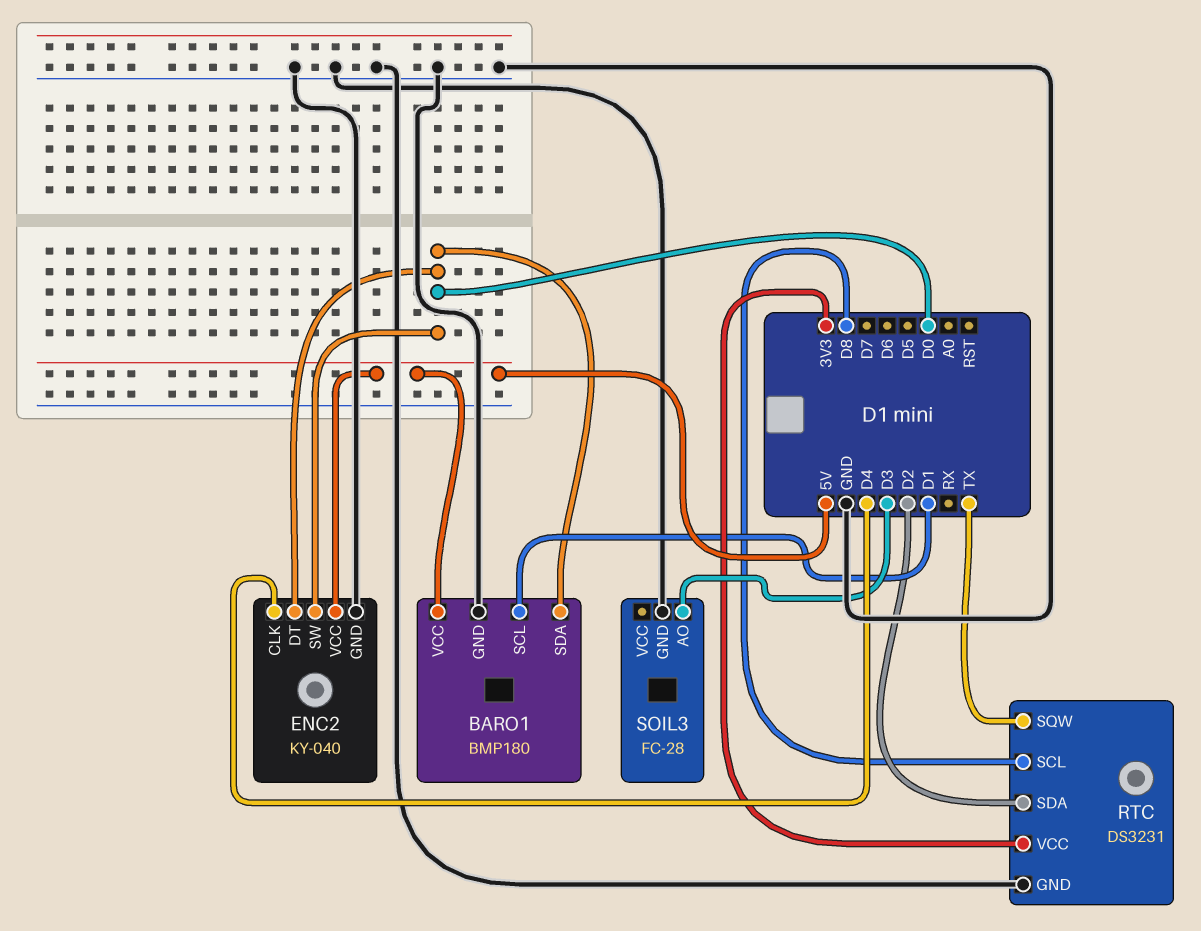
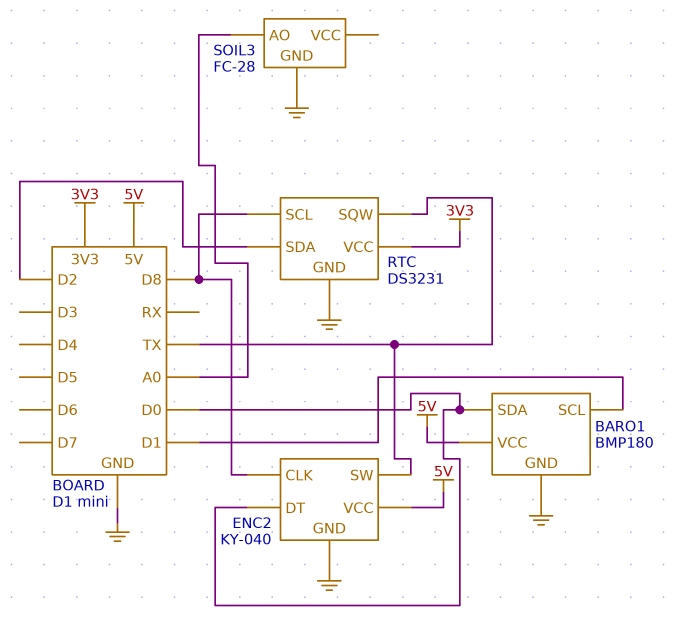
ENC2 pin CLK: D4 -> D8
ENC2 pin SW: D0 -> TX
SOIL3 pin AO: D3 -> A0

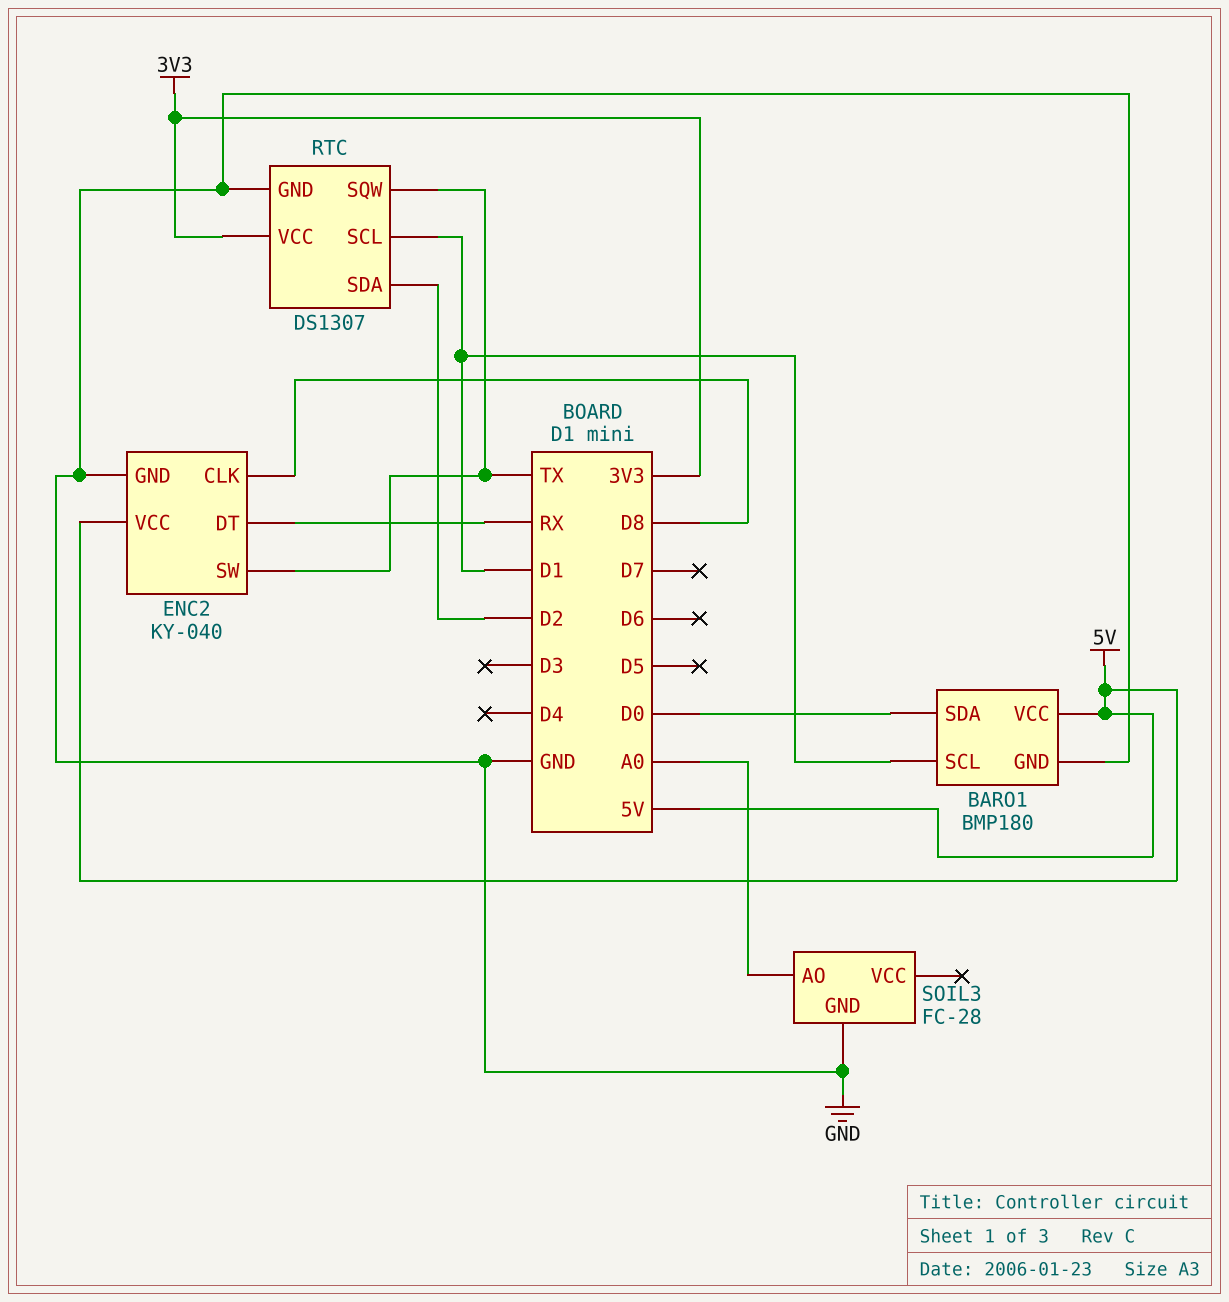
ENC2 pin DT: D0 -> RX
RTC: DS3231 -> DS1307
RTC pin SCL: D8 -> D1

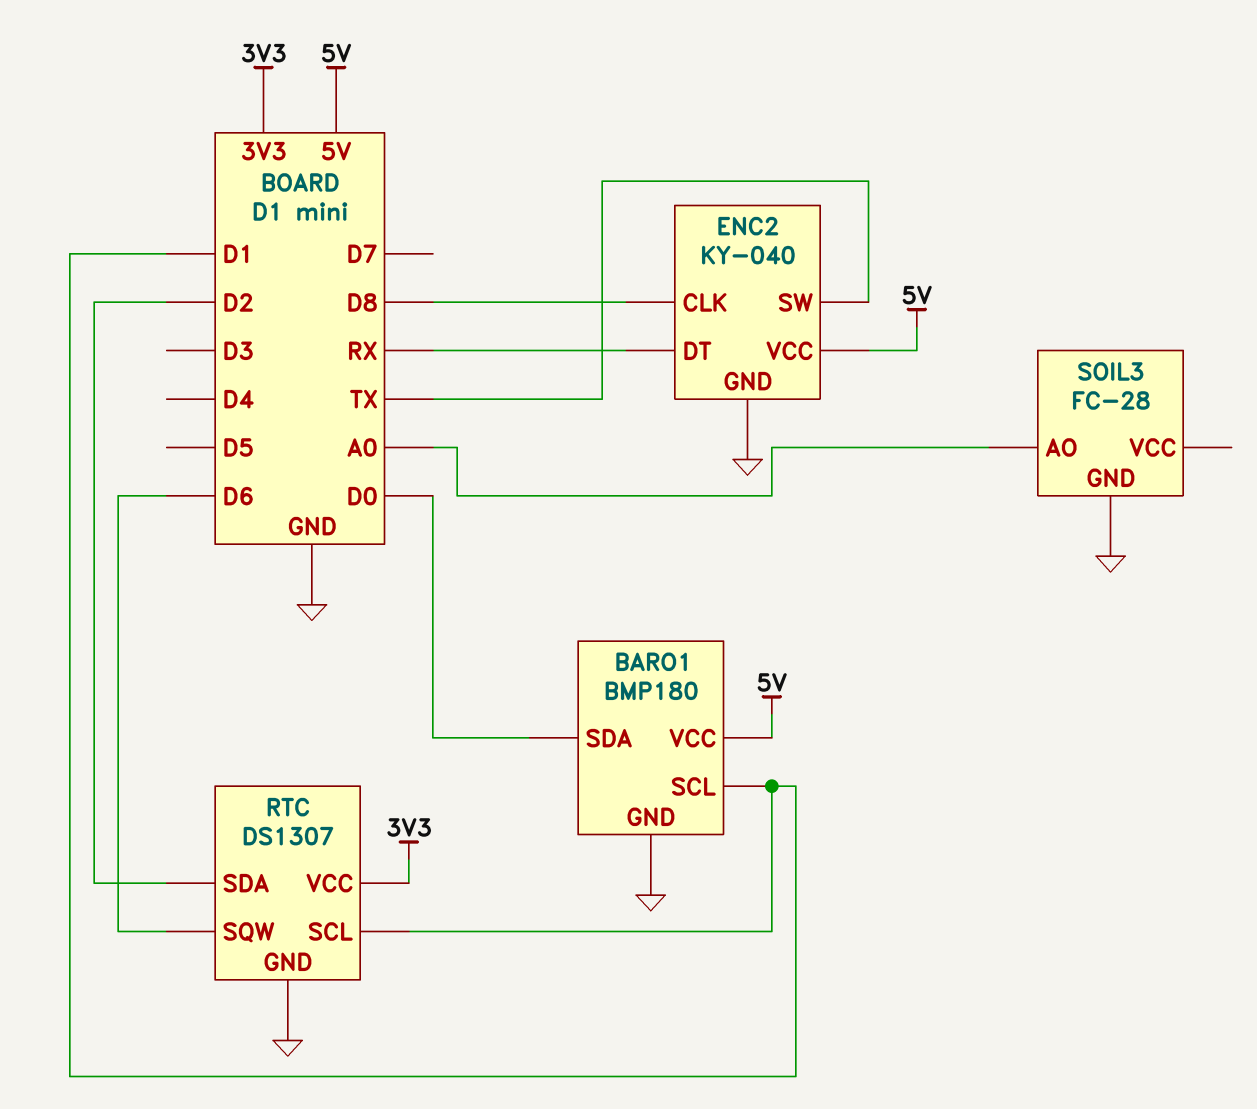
RTC pin SQW: TX -> D6

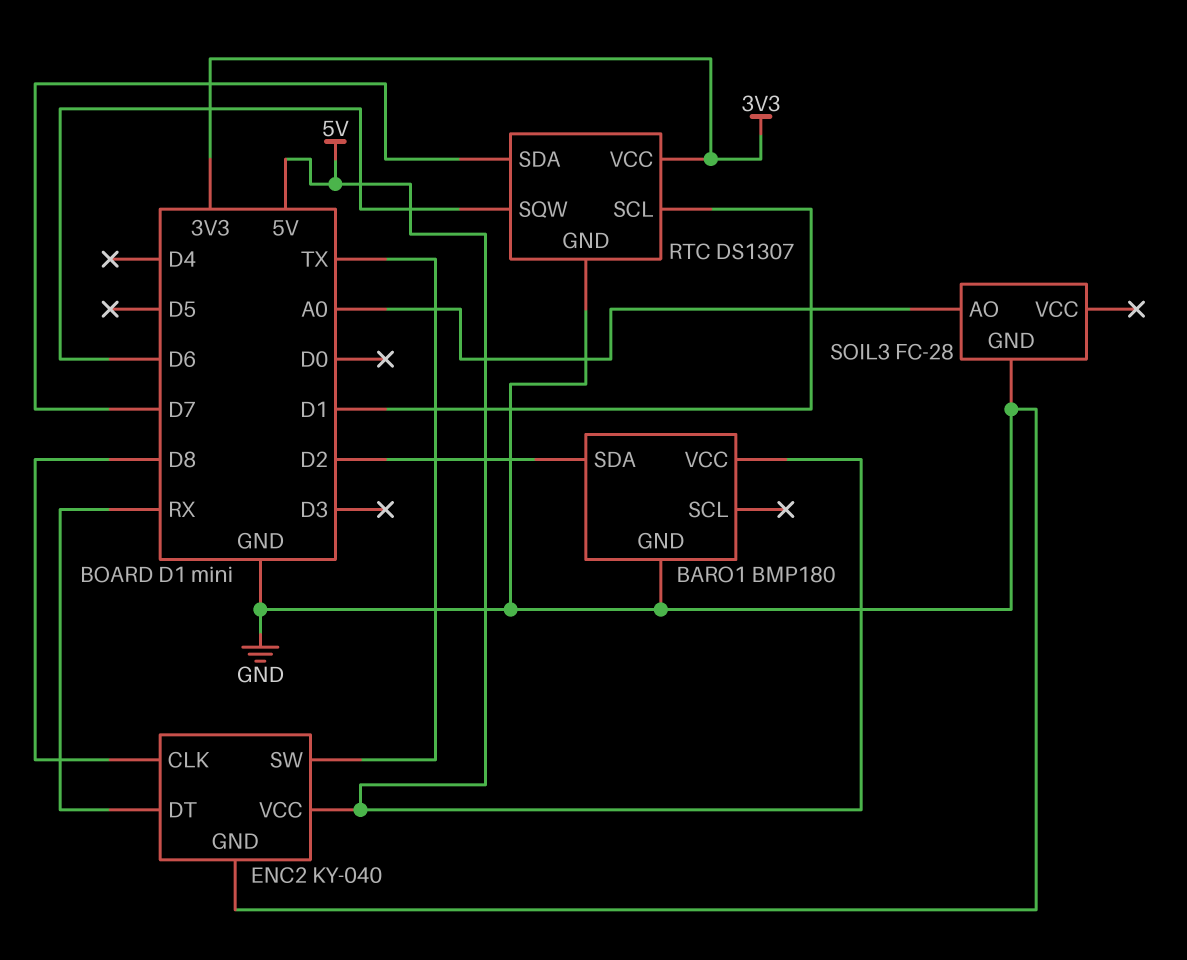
BARO1 pin SCL: D1 -> none
BARO1 pin SDA: D0 -> D2
RTC pin SDA: D2 -> D7

